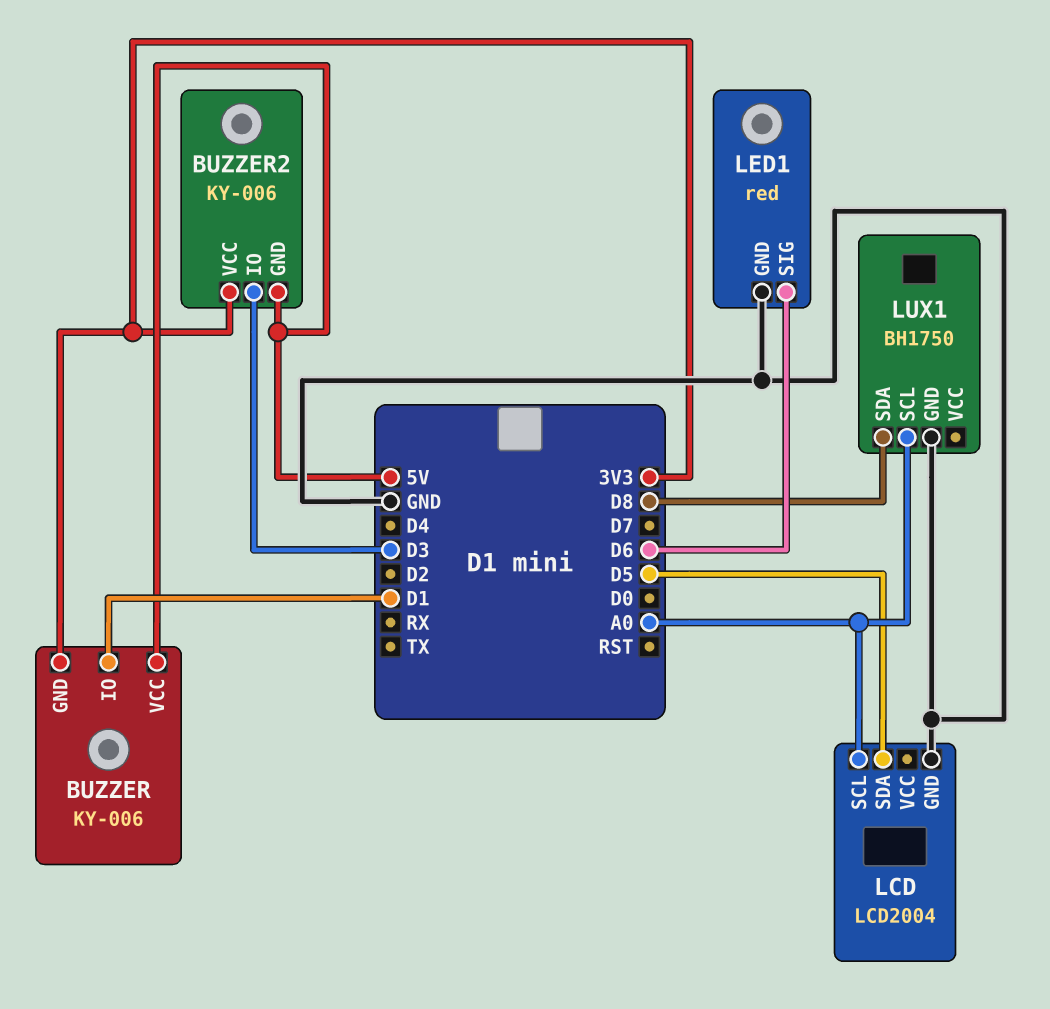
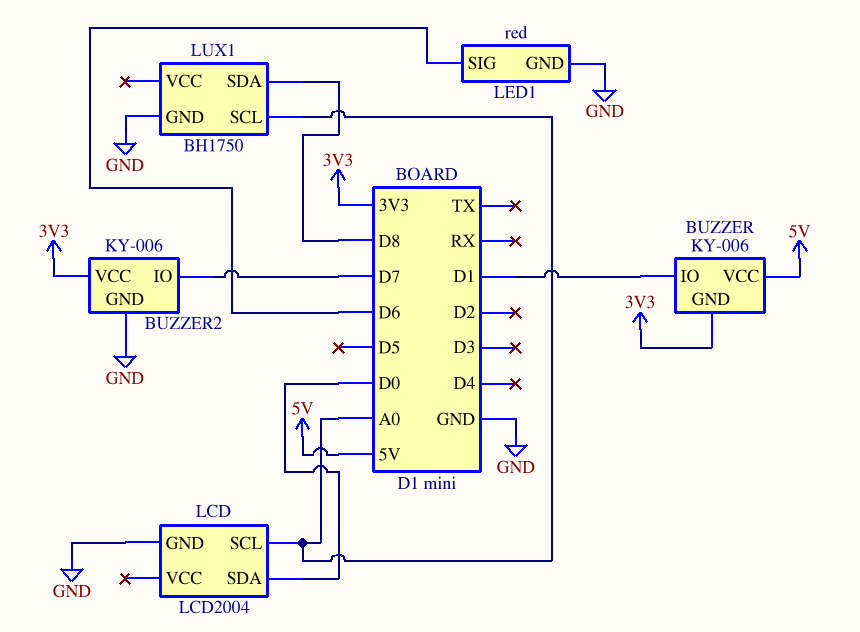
BUZZER2 pin GND: 5V -> GND
BUZZER2 pin IO: D3 -> D7
LCD pin SDA: D5 -> D0

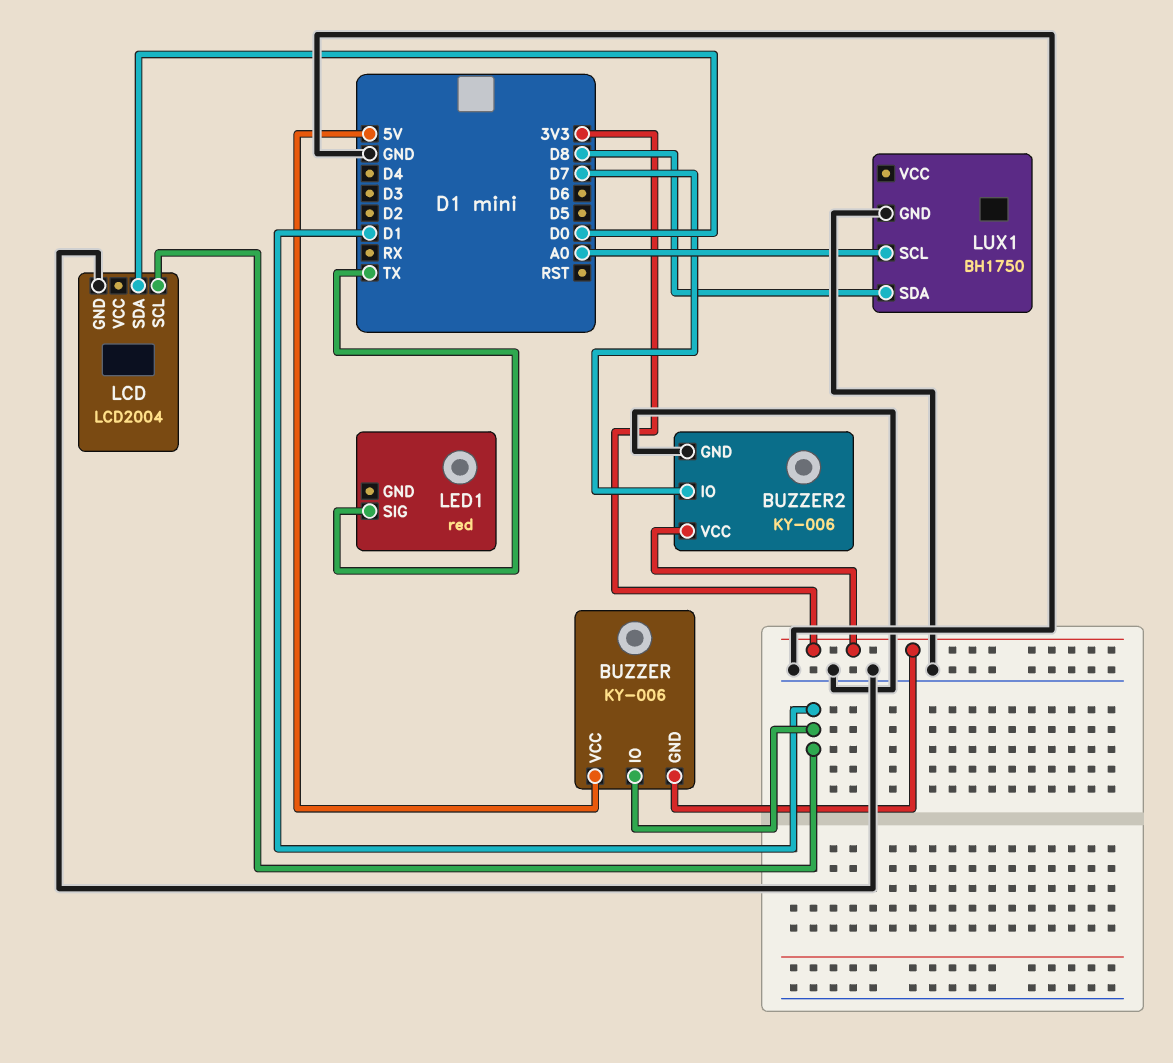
LCD pin SCL: A0 -> D1
LED1 pin GND: GND -> none
LED1 pin SIG: D6 -> TX

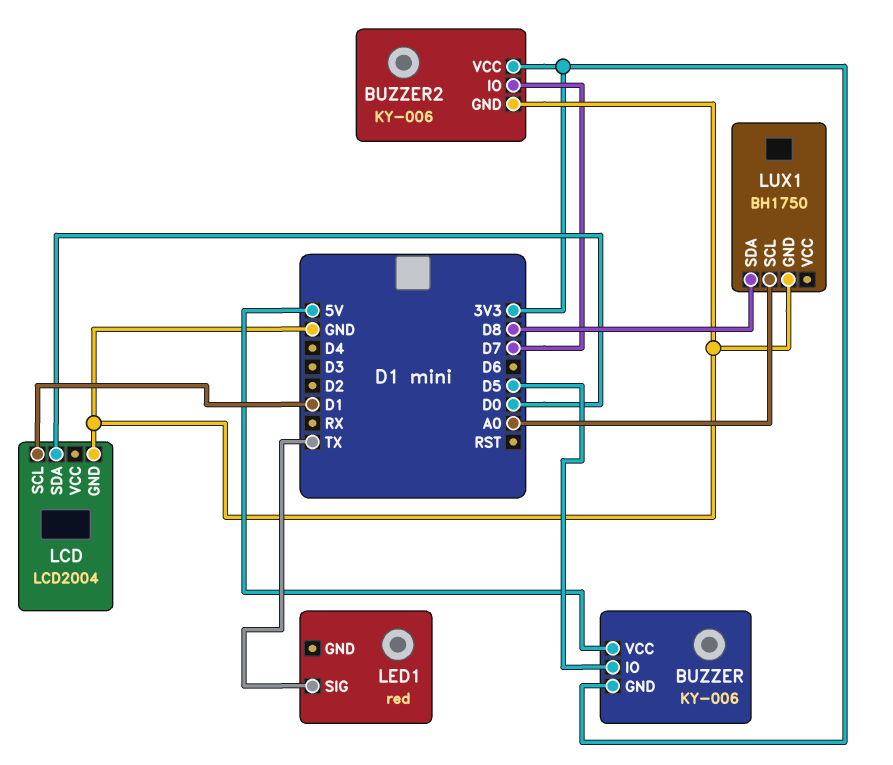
BUZZER pin IO: D1 -> D5

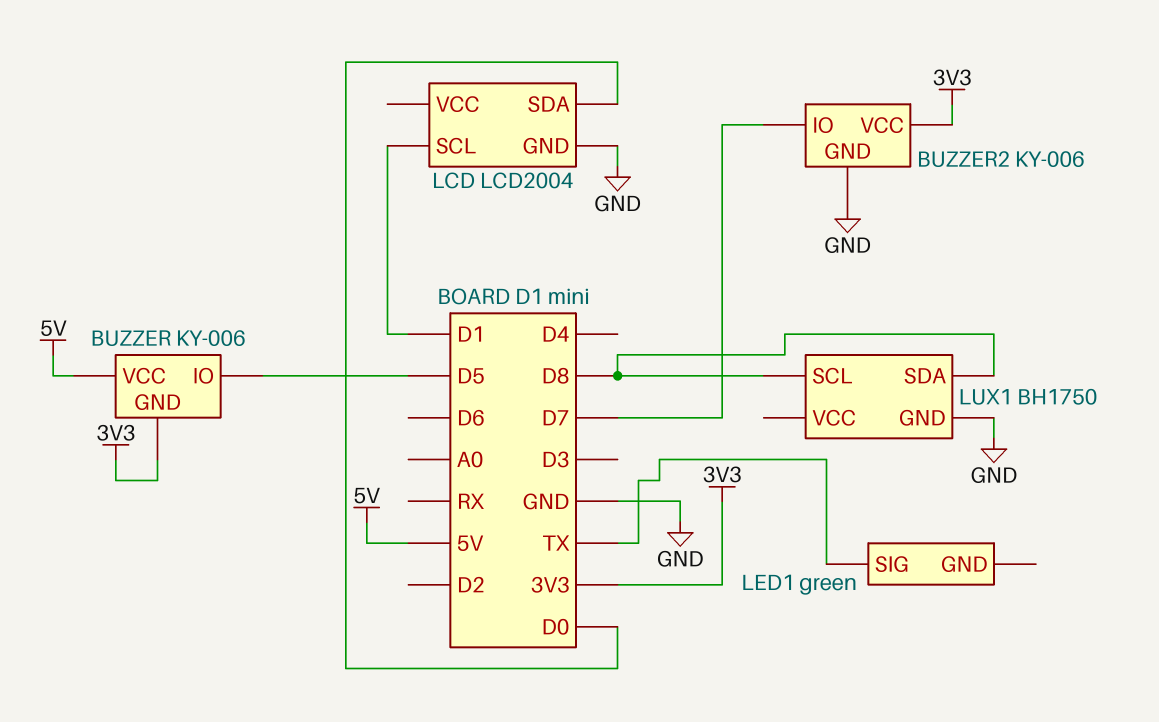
LED1: red -> green
LUX1 pin SCL: A0 -> D8

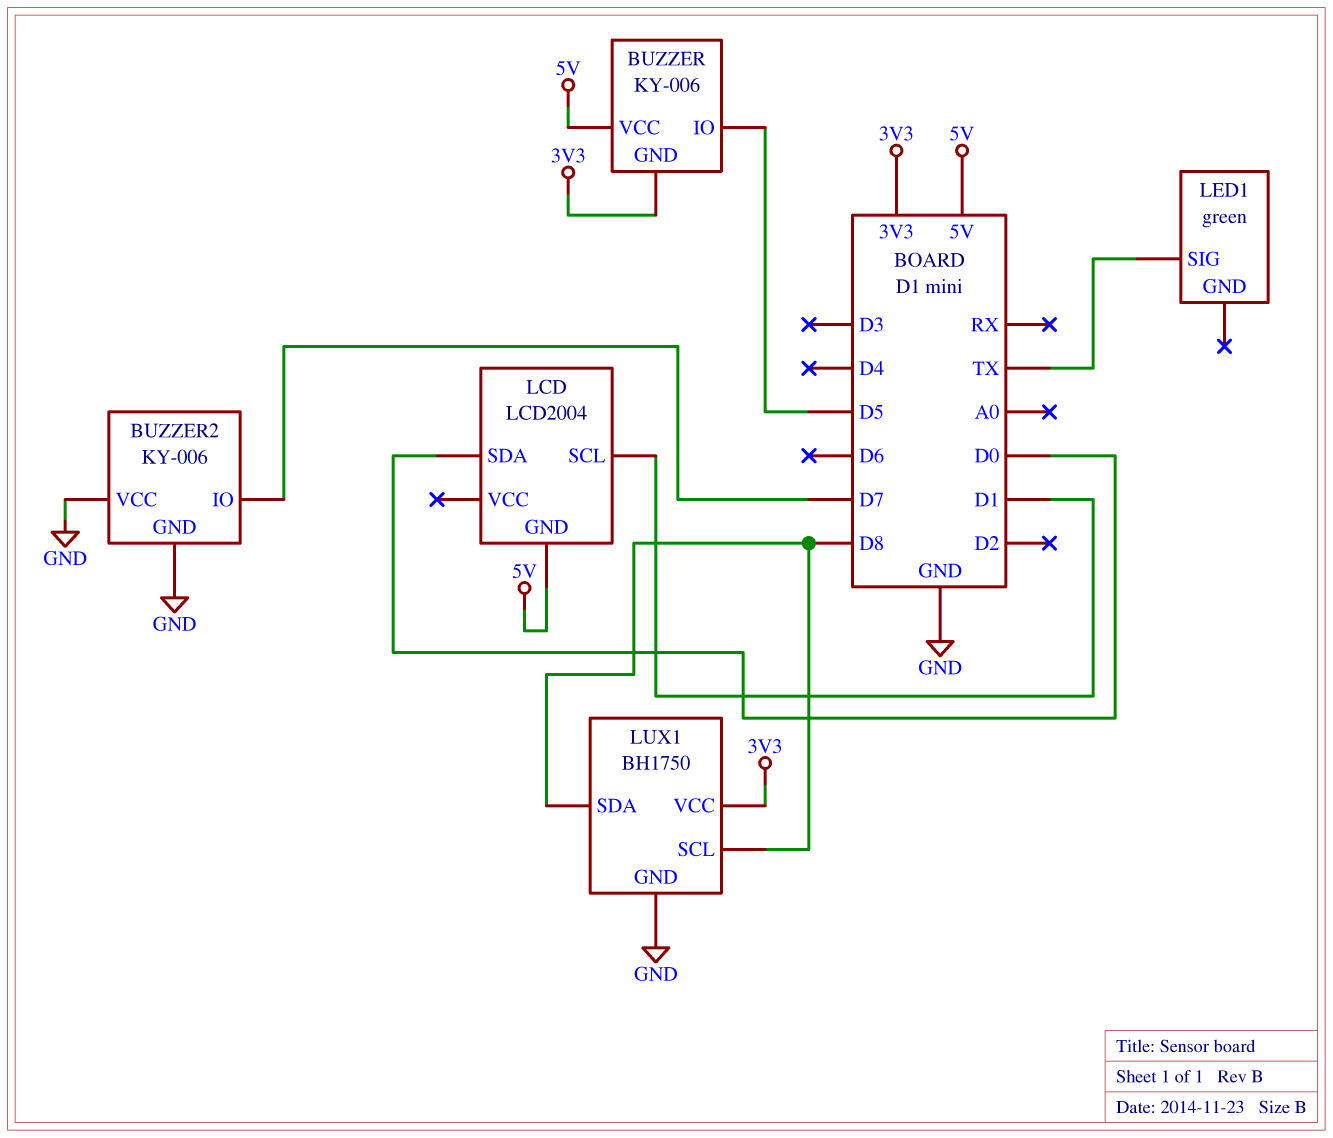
BUZZER2 pin VCC: 3V3 -> GND
LCD pin GND: GND -> 5V
LUX1 pin VCC: none -> 3V3

